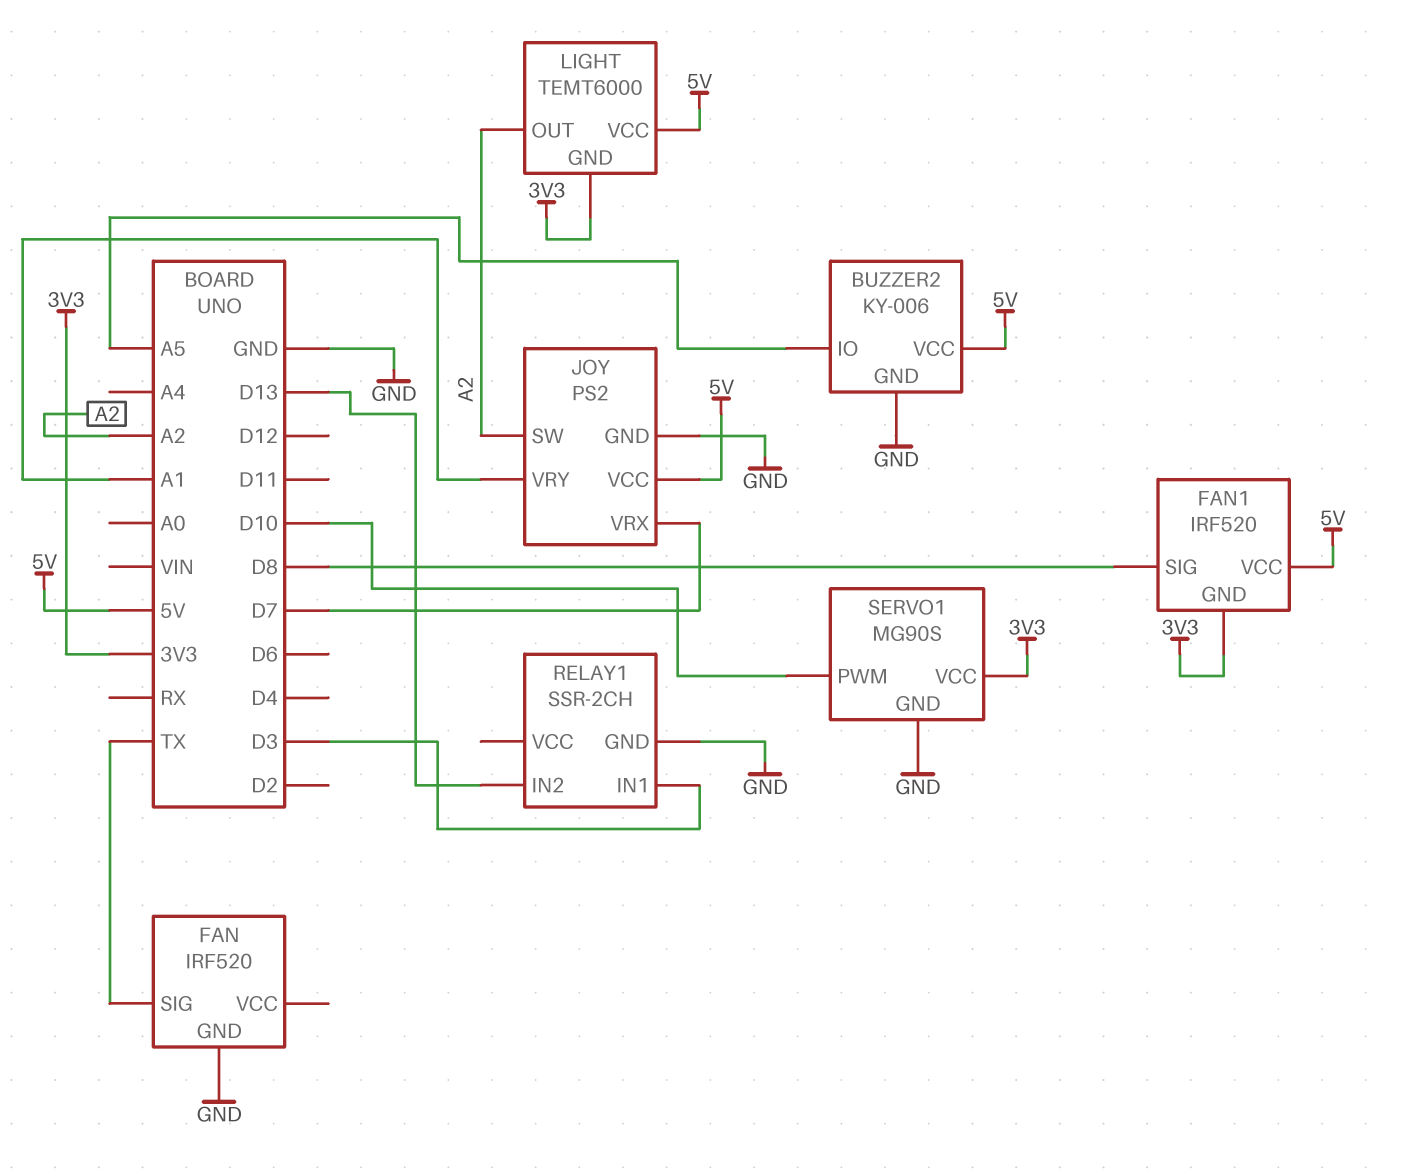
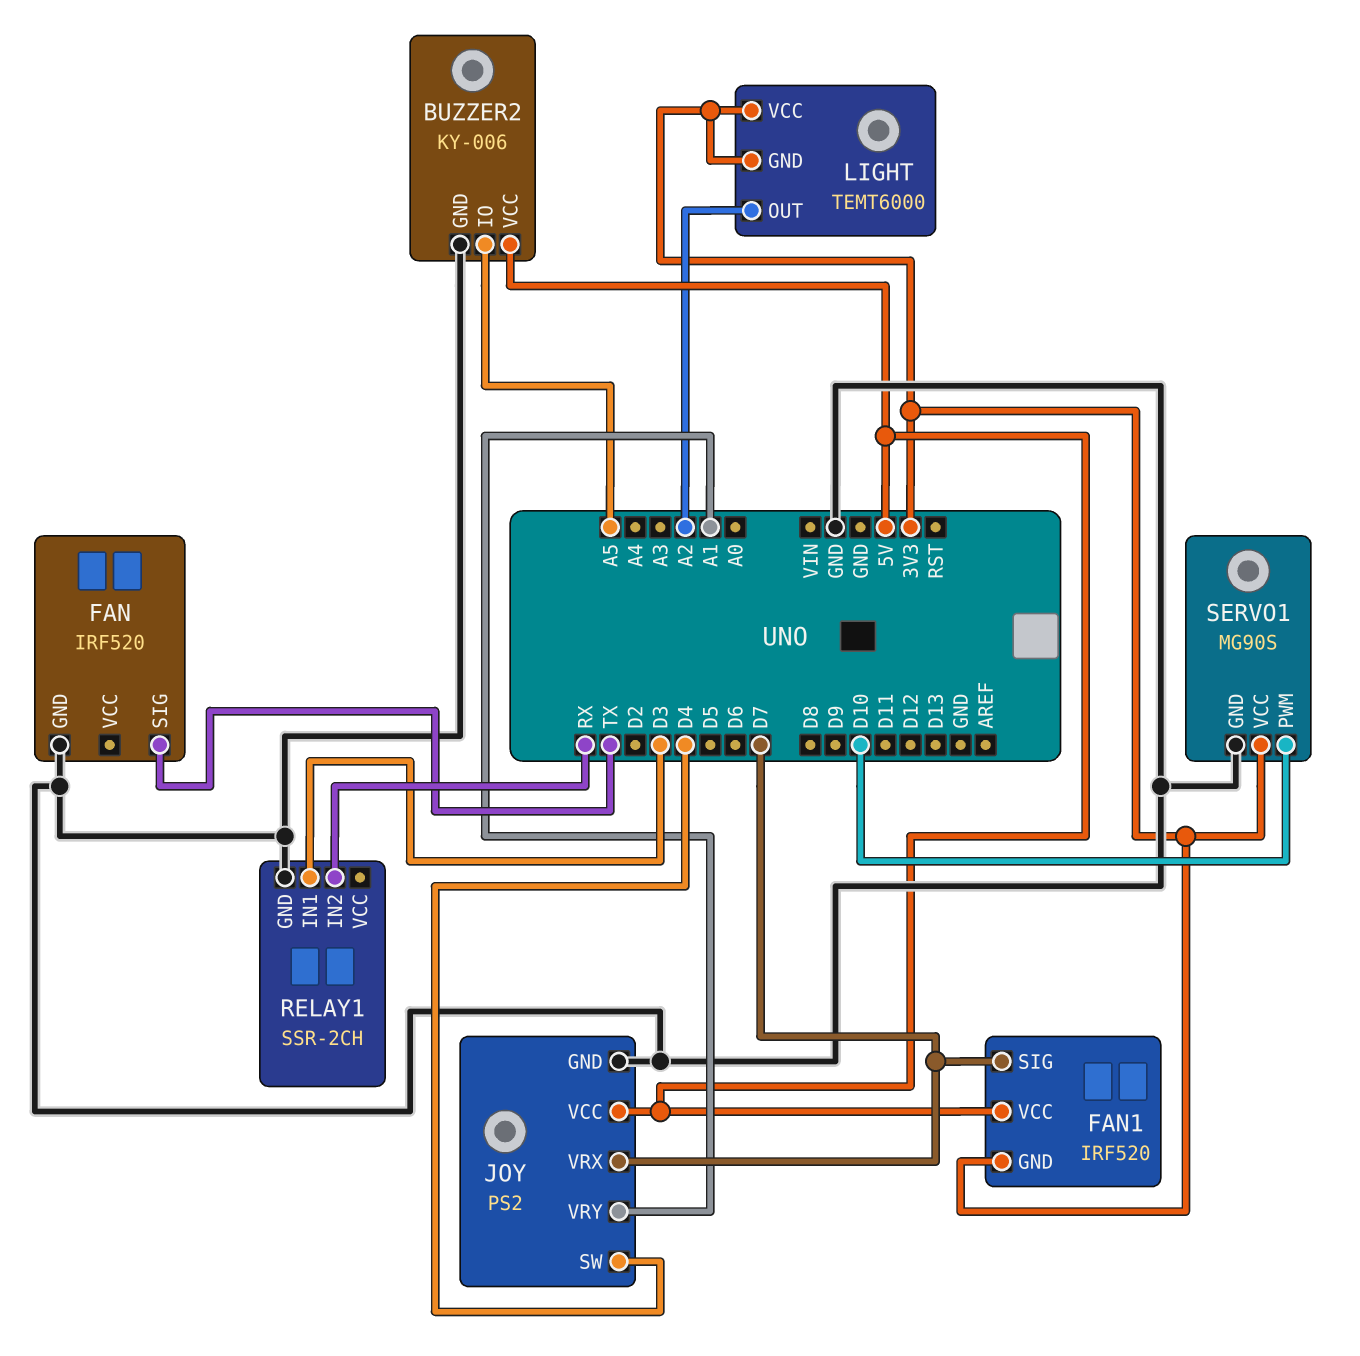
FAN1 pin SIG: D8 -> D7
JOY pin SW: A2 -> D4
LIGHT pin VCC: 5V -> 3V3
RELAY1 pin IN2: D13 -> RX

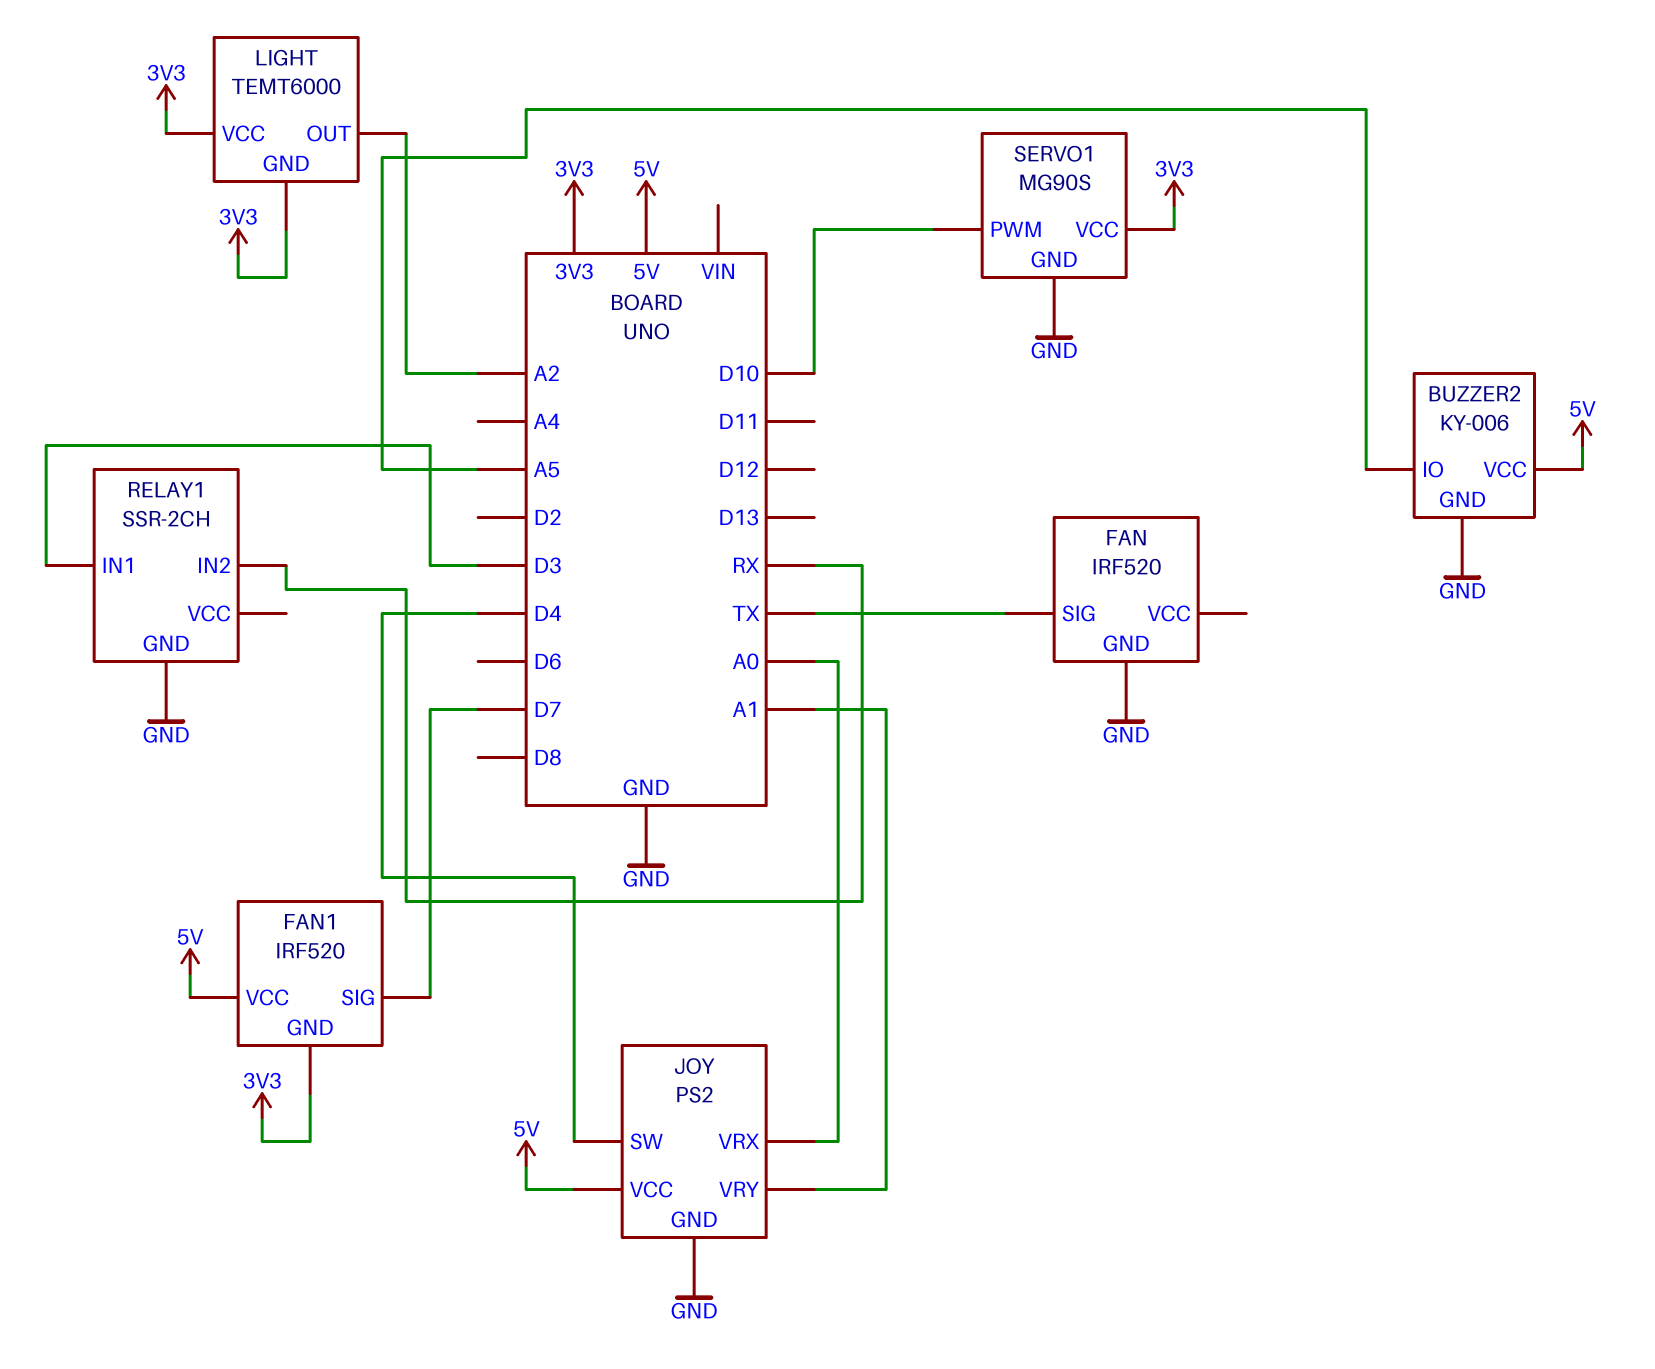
JOY pin VRX: D7 -> A0

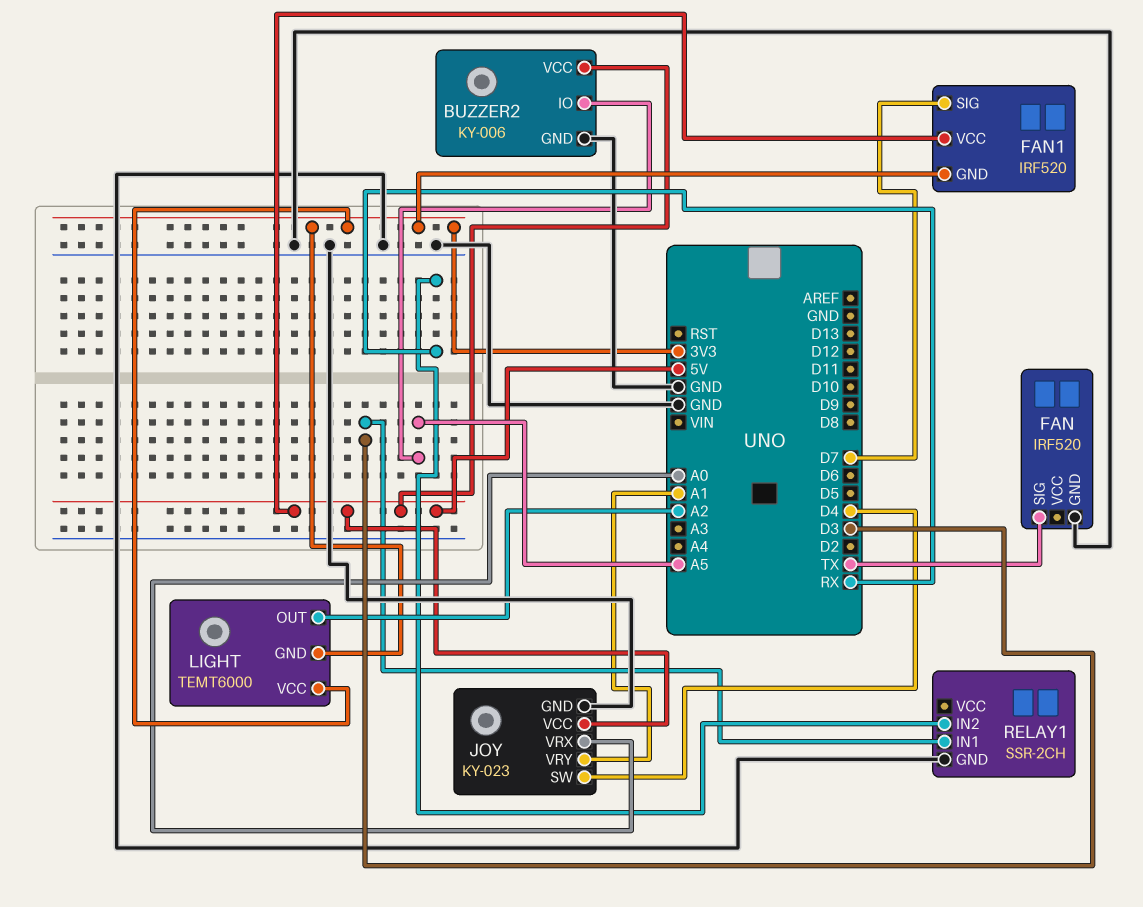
JOY: PS2 -> KY-023
SERVO1: MG90S -> none
SERVO1 pin GND: GND -> none
SERVO1 pin PWM: D10 -> none
SERVO1 pin VCC: 3V3 -> none

